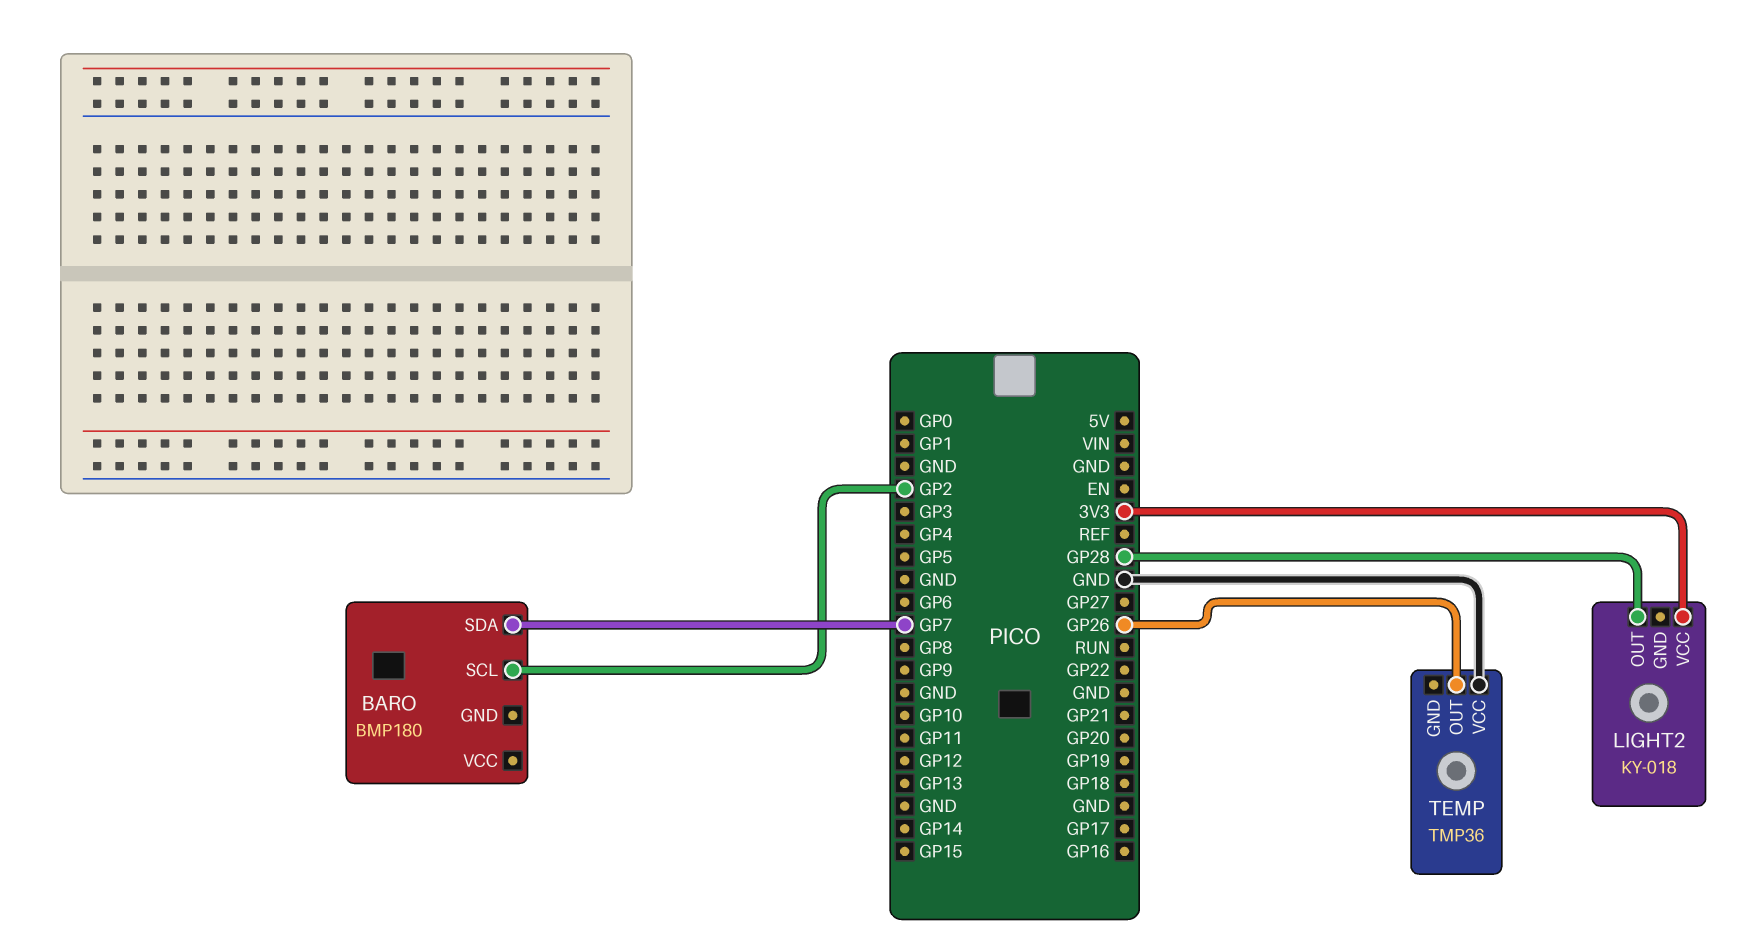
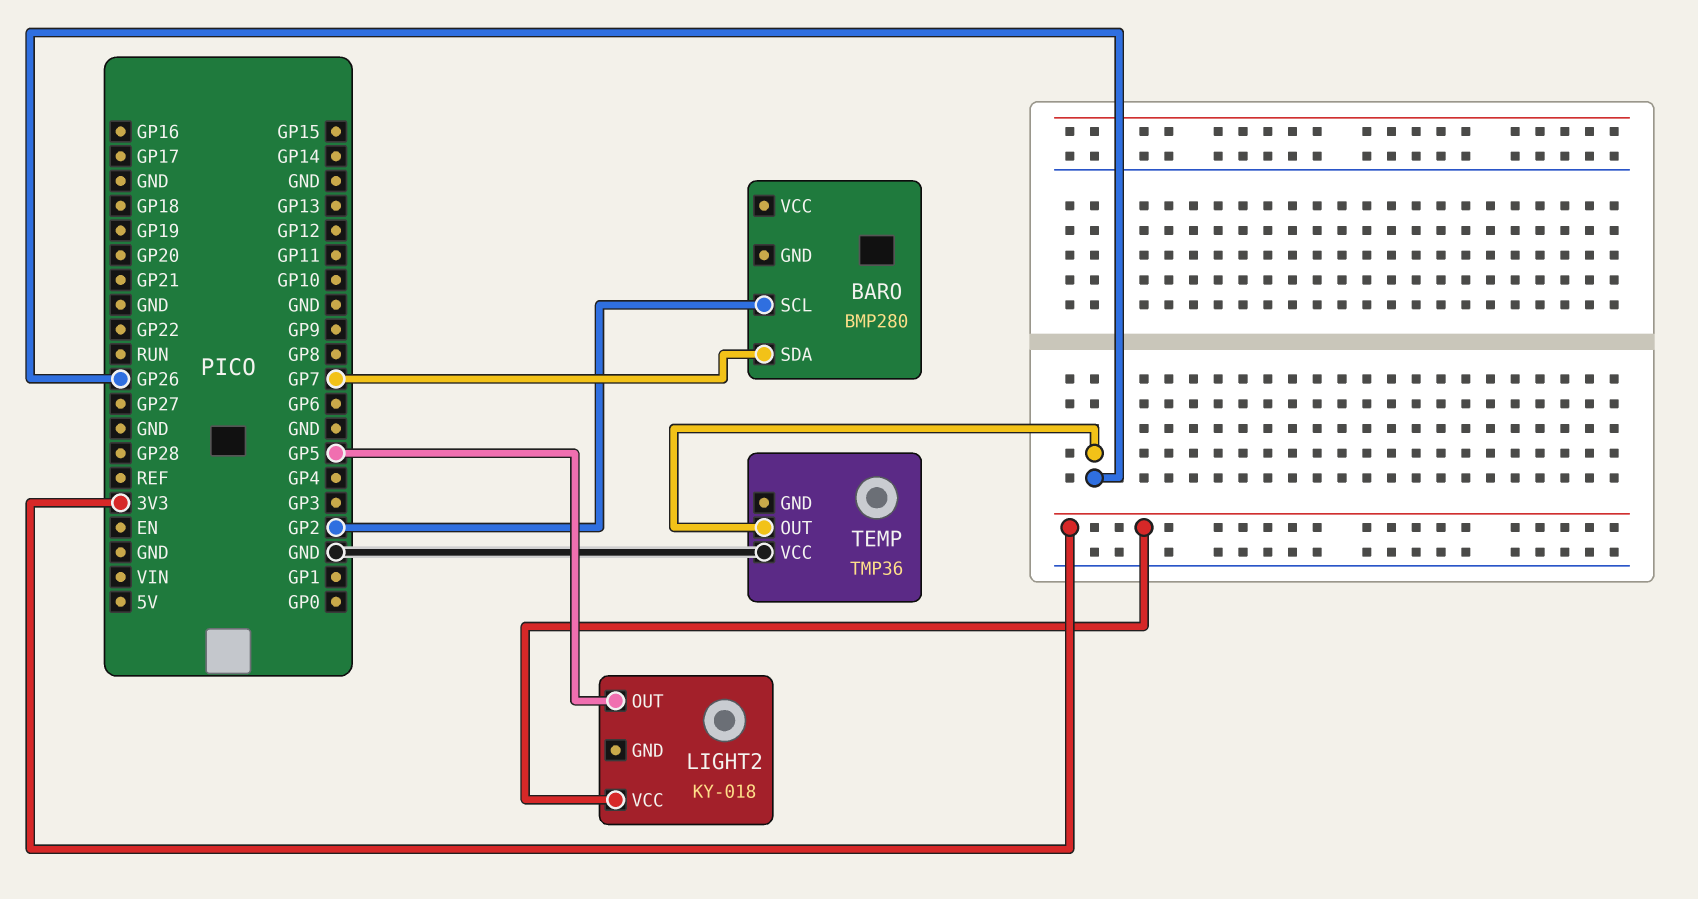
BARO: BMP180 -> BMP280
LIGHT2 pin OUT: GP28 -> GP5

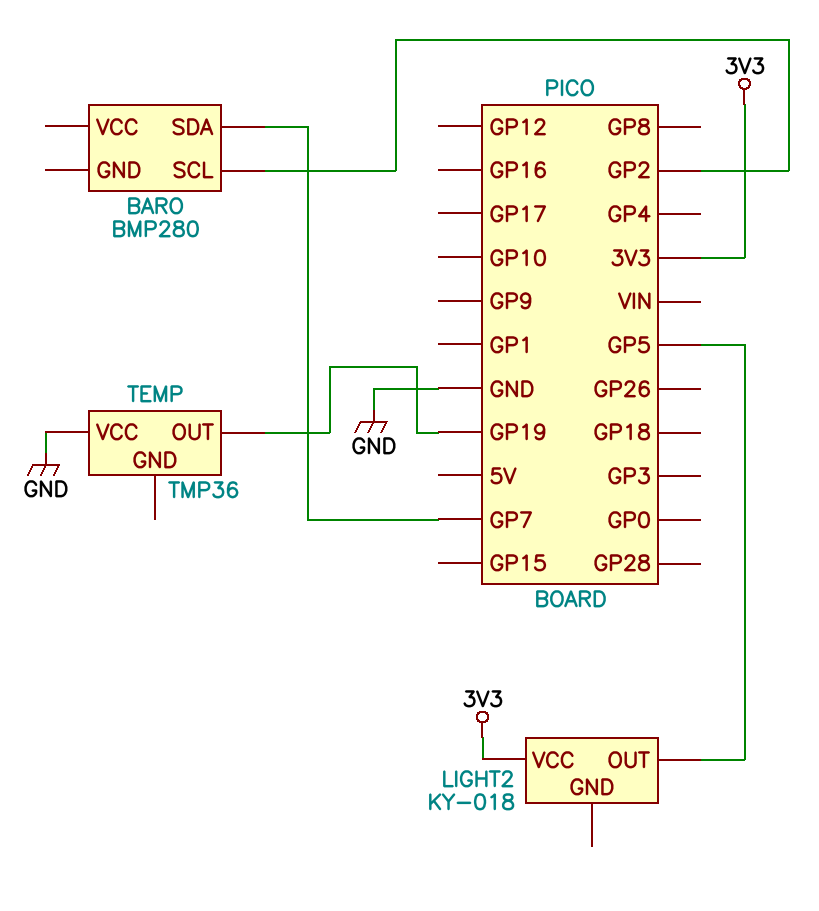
TEMP pin OUT: GP26 -> GP19

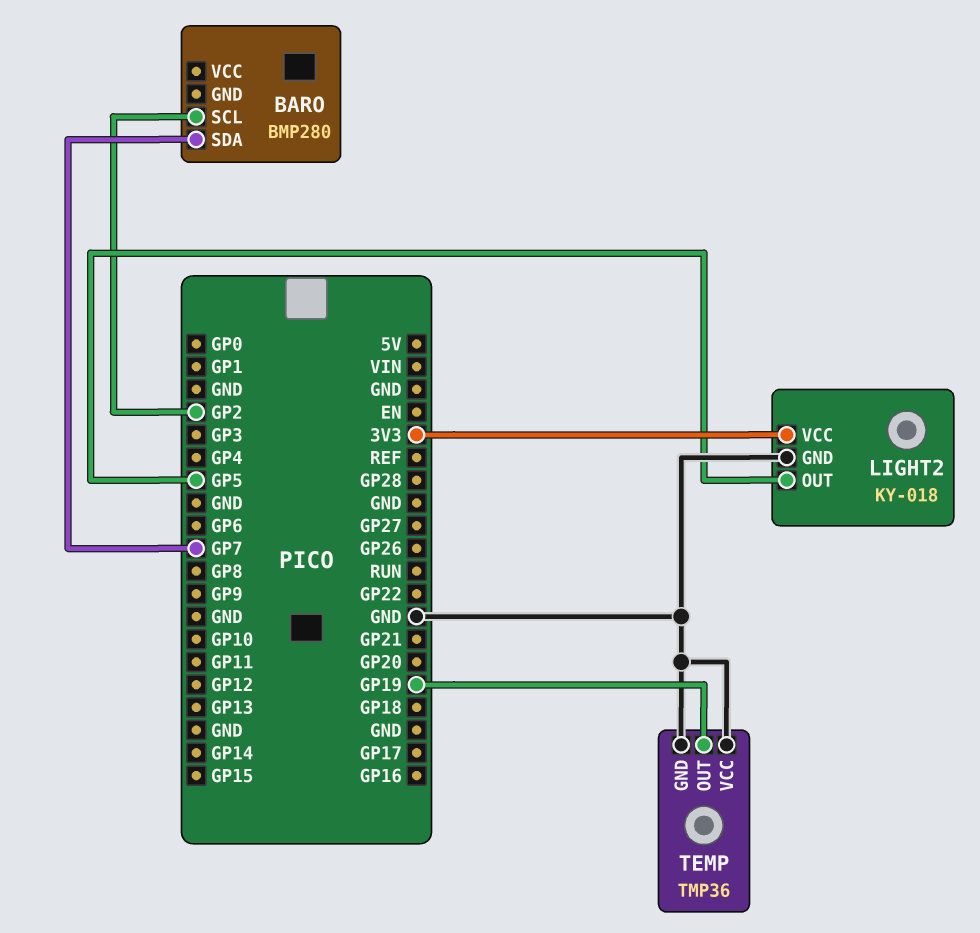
LIGHT2 pin GND: none -> GND
TEMP pin GND: none -> GND

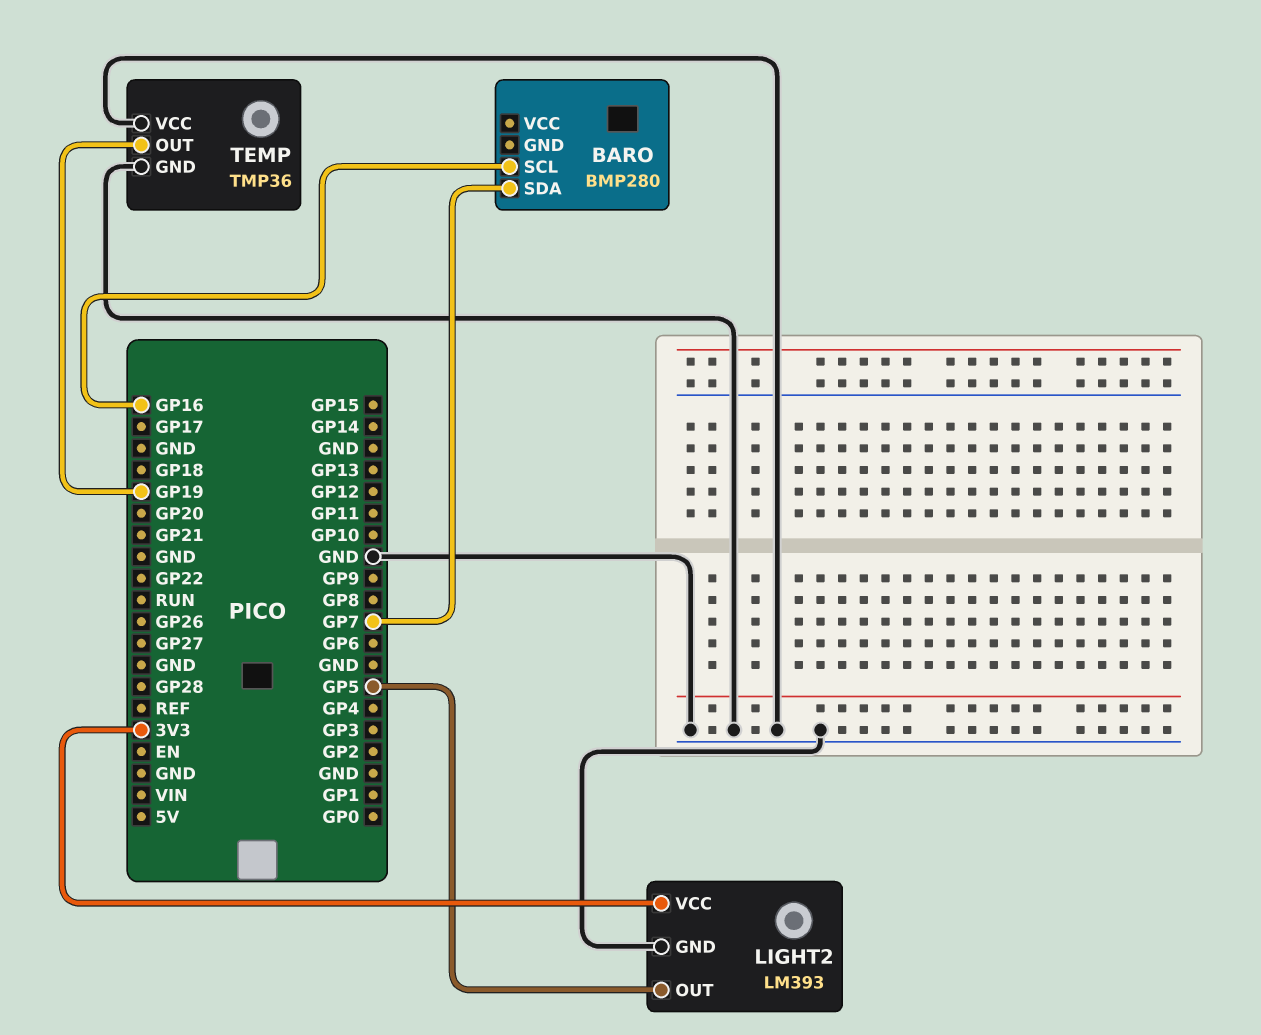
BARO pin SCL: GP2 -> GP16
LIGHT2: KY-018 -> LM393

